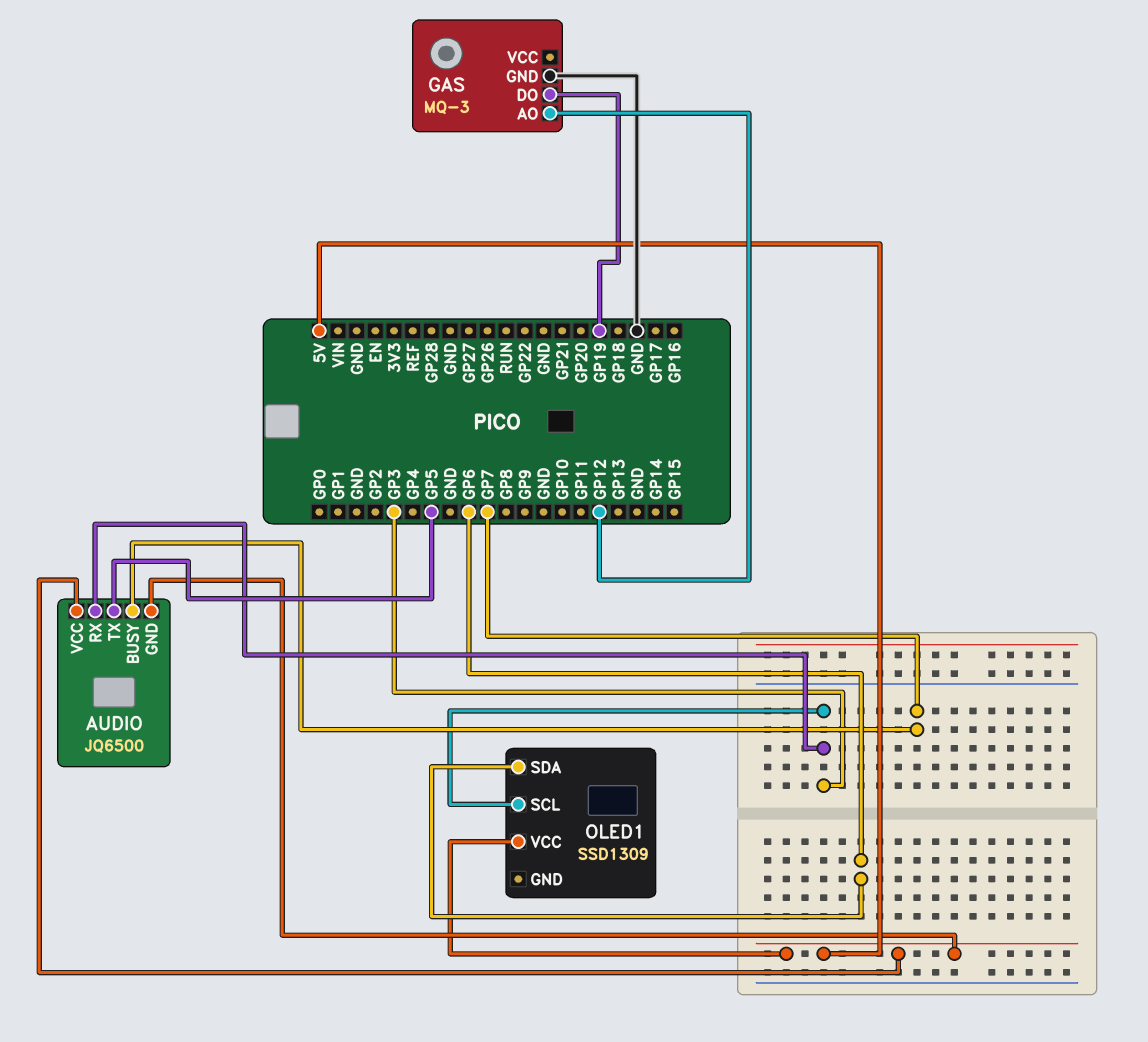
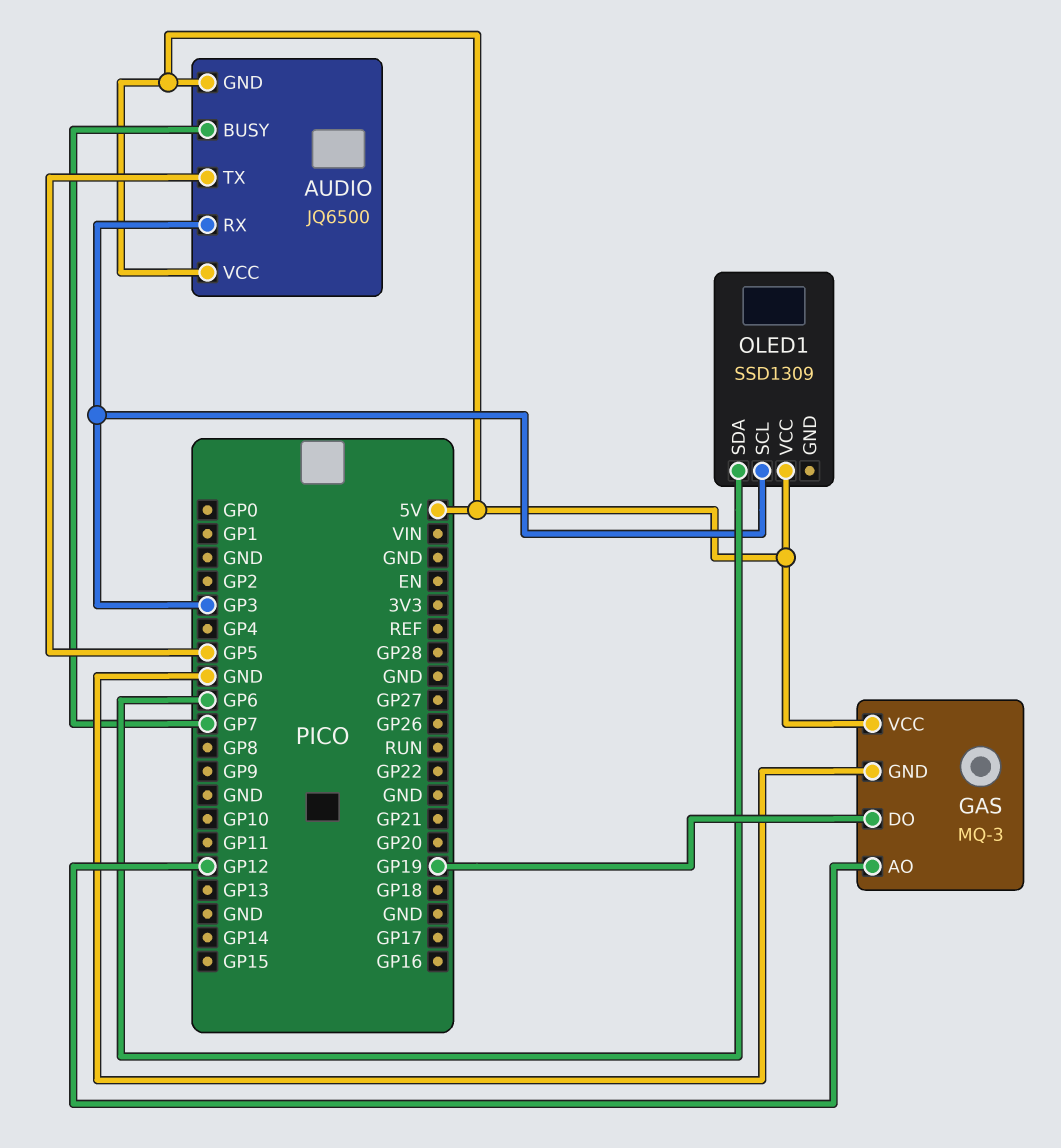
GAS pin VCC: none -> 5V

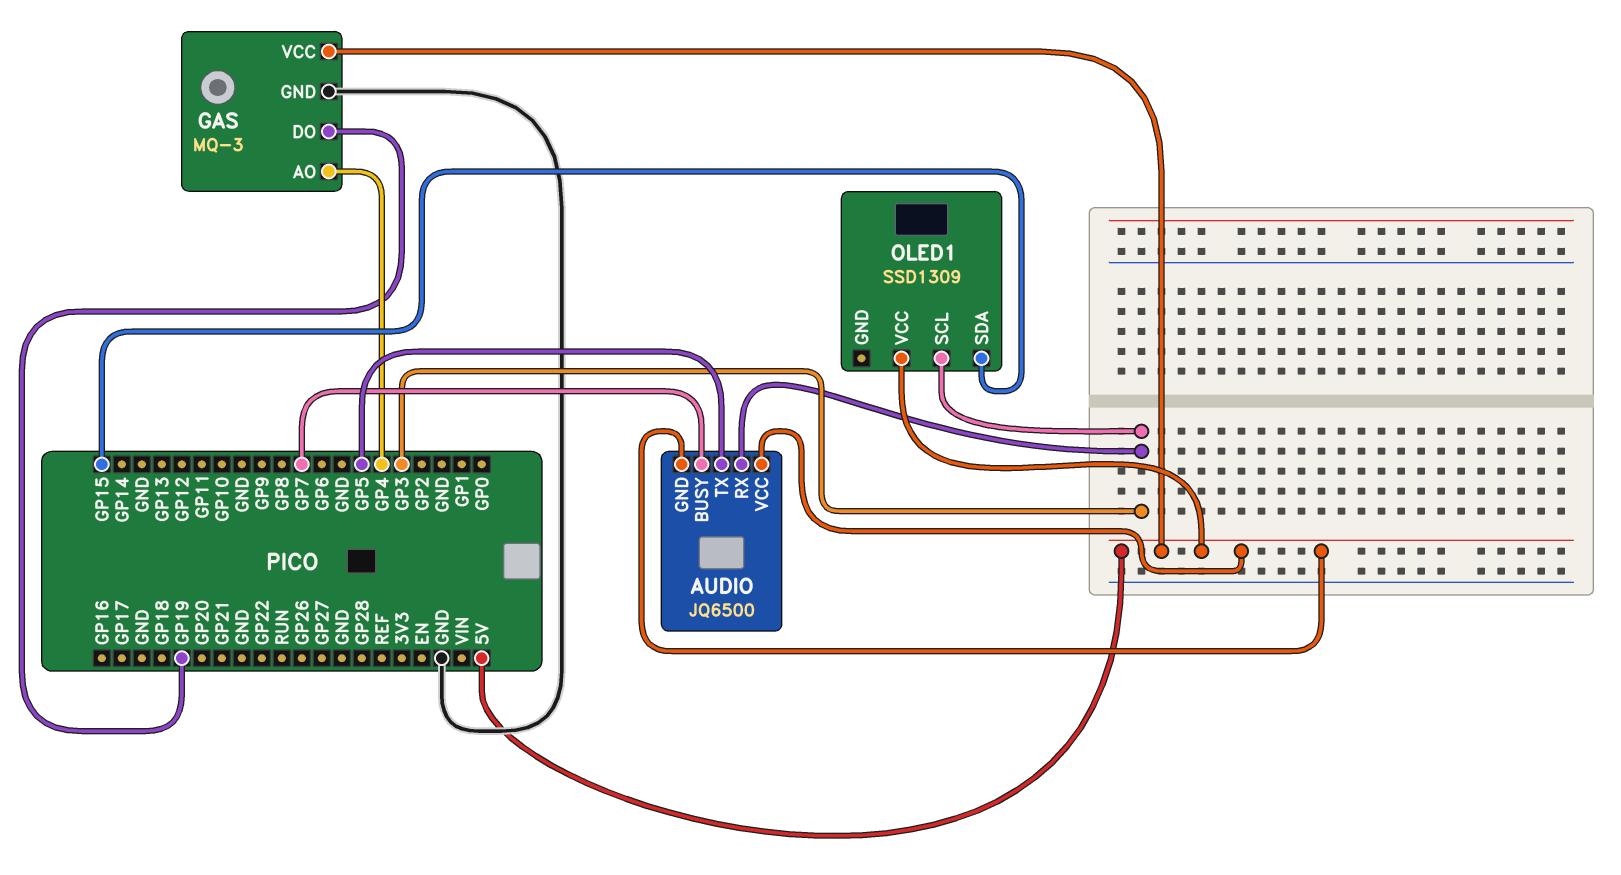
GAS pin AO: GP12 -> GP4
OLED1 pin SDA: GP6 -> GP15

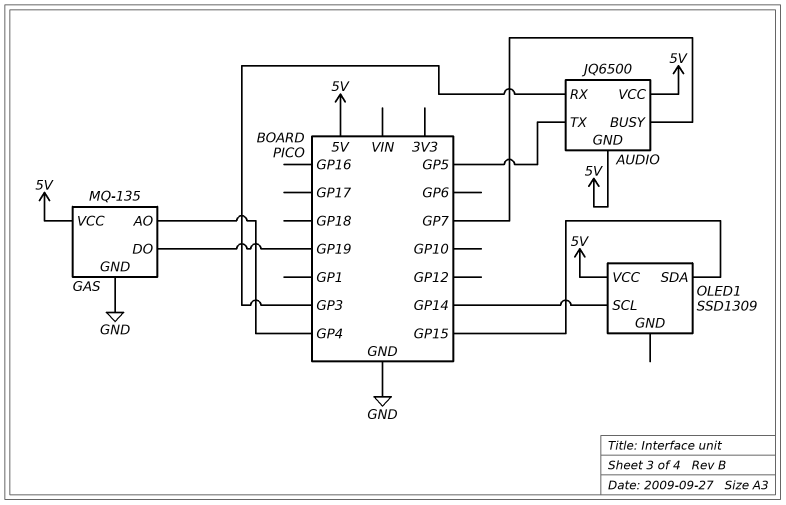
GAS: MQ-3 -> MQ-135
OLED1 pin SCL: GP3 -> GP14

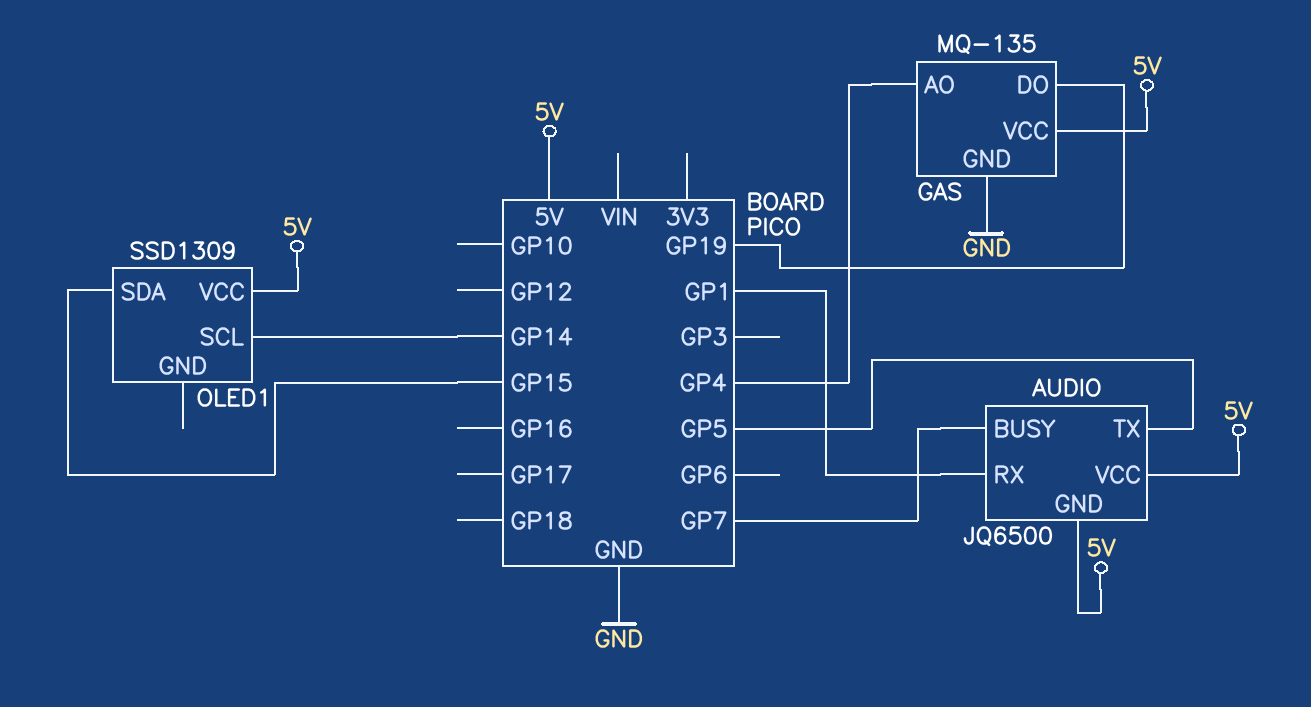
AUDIO pin RX: GP3 -> GP1

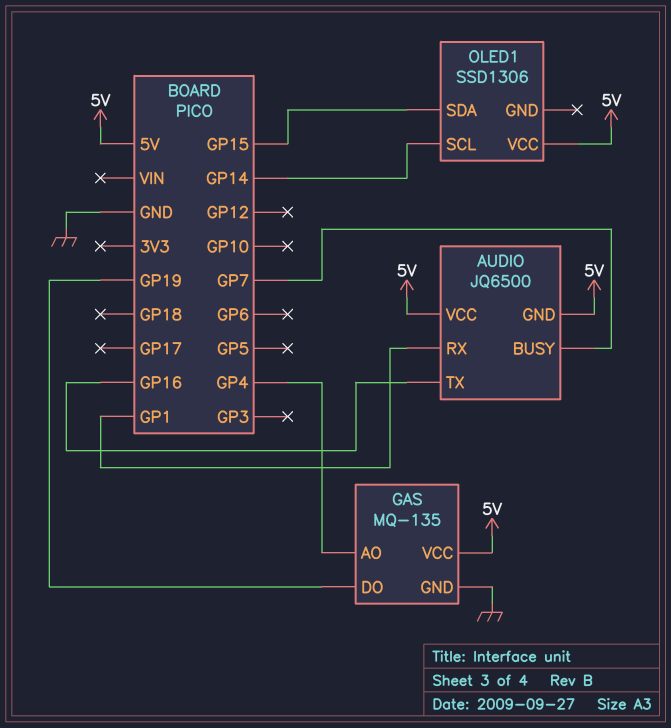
AUDIO pin TX: GP5 -> GP16
OLED1: SSD1309 -> SSD1306

